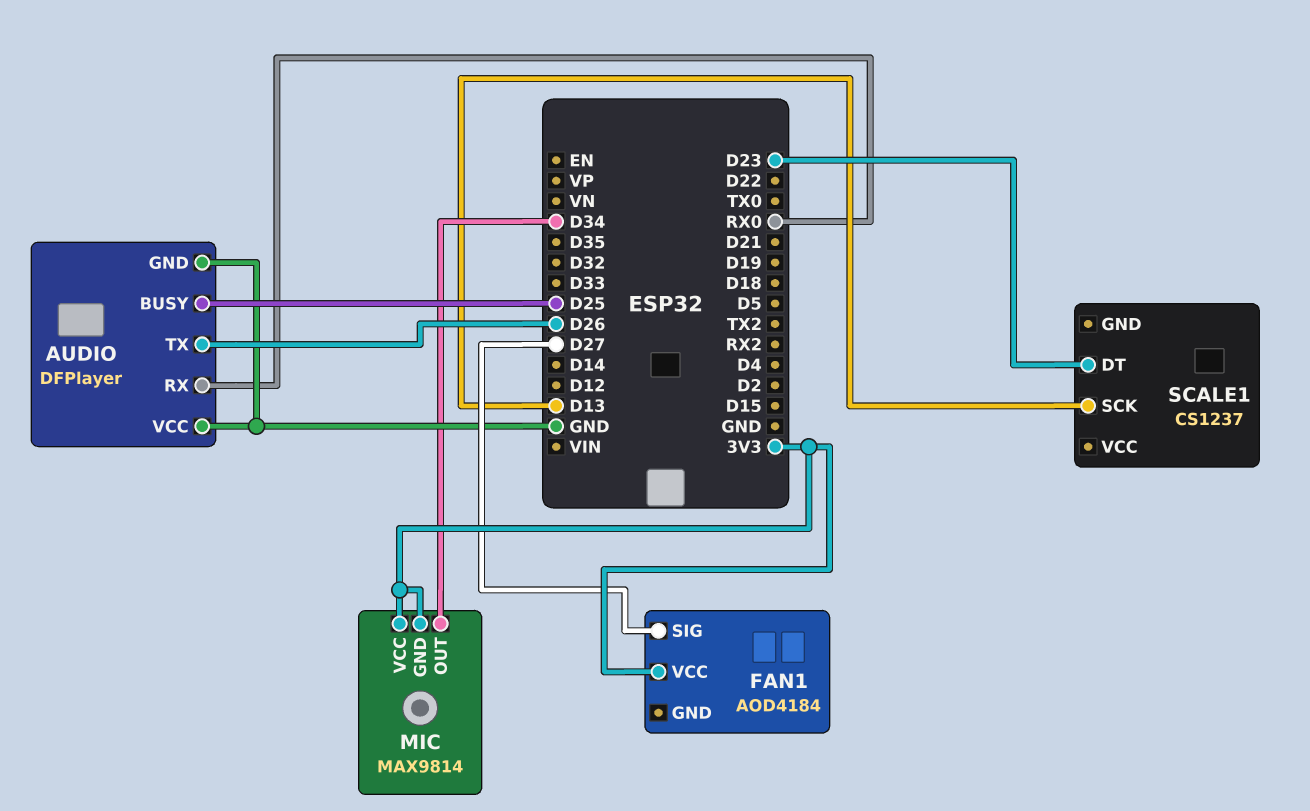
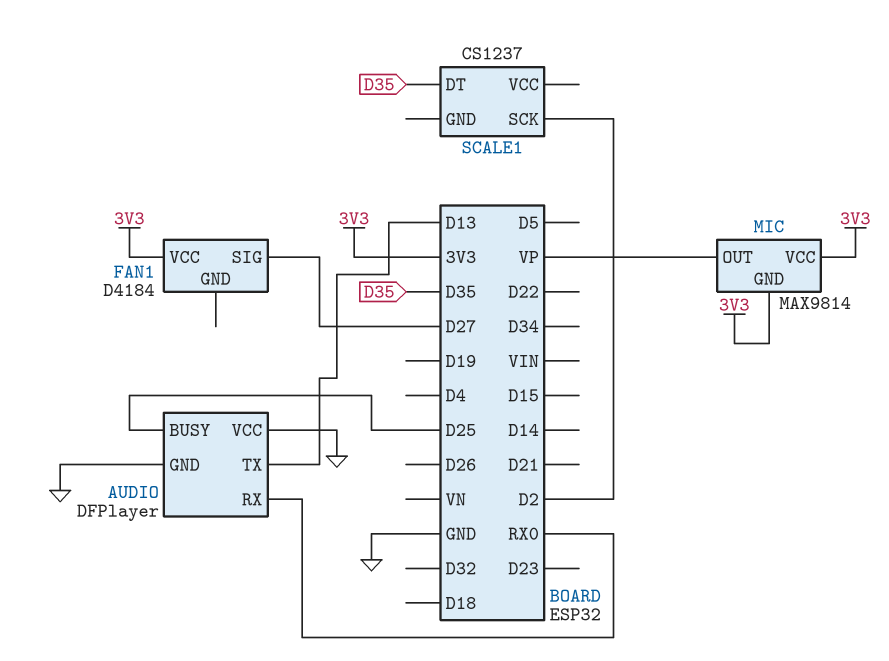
AUDIO pin TX: D26 -> D13
FAN1: AOD4184 -> D4184
MIC pin OUT: D34 -> VP
SCALE1 pin DT: D23 -> D35
SCALE1 pin SCK: D13 -> D2

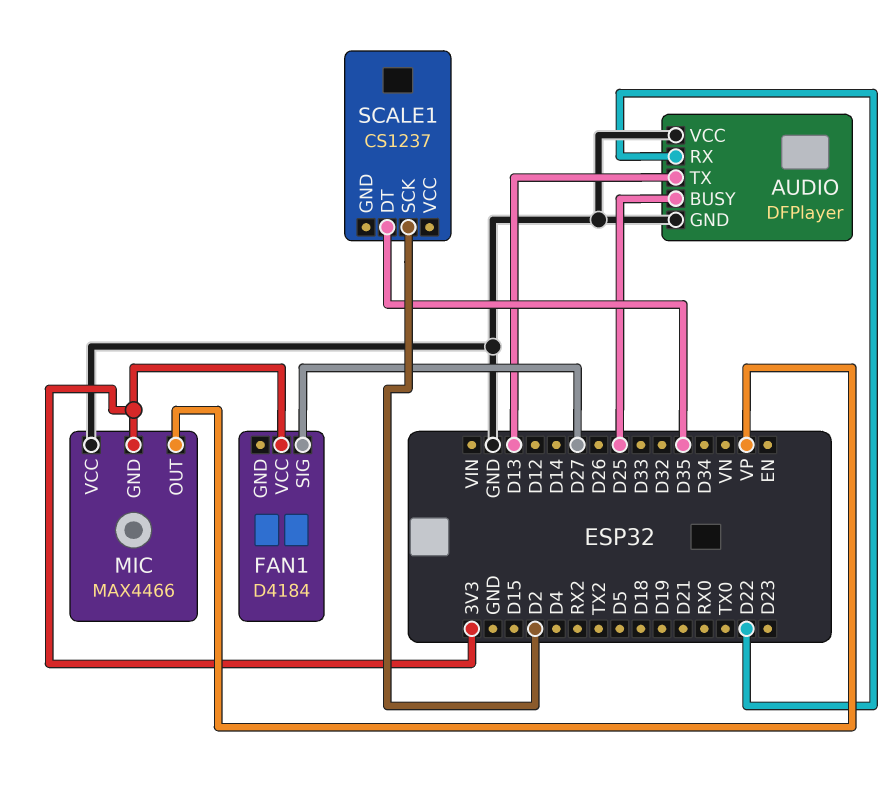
AUDIO pin RX: RX0 -> D22
MIC: MAX9814 -> MAX4466
MIC pin VCC: 3V3 -> GND

